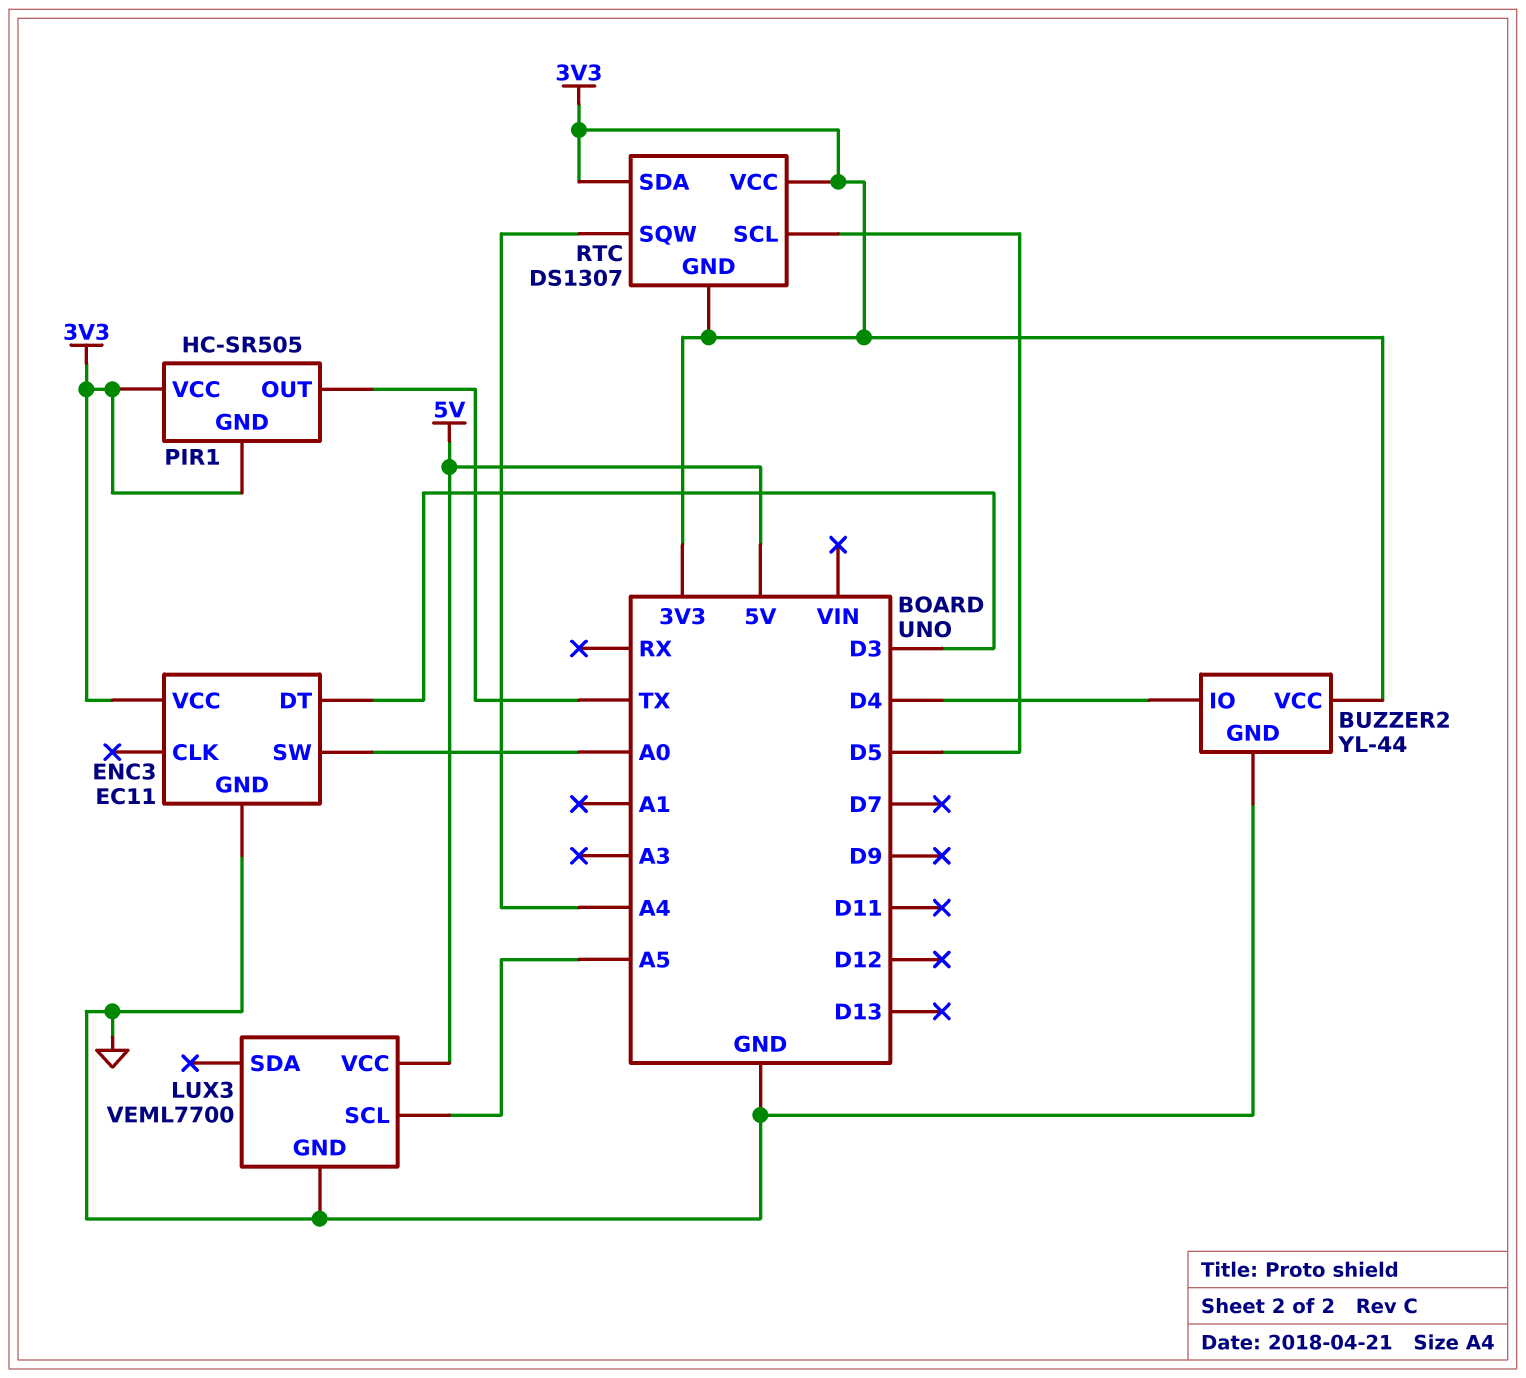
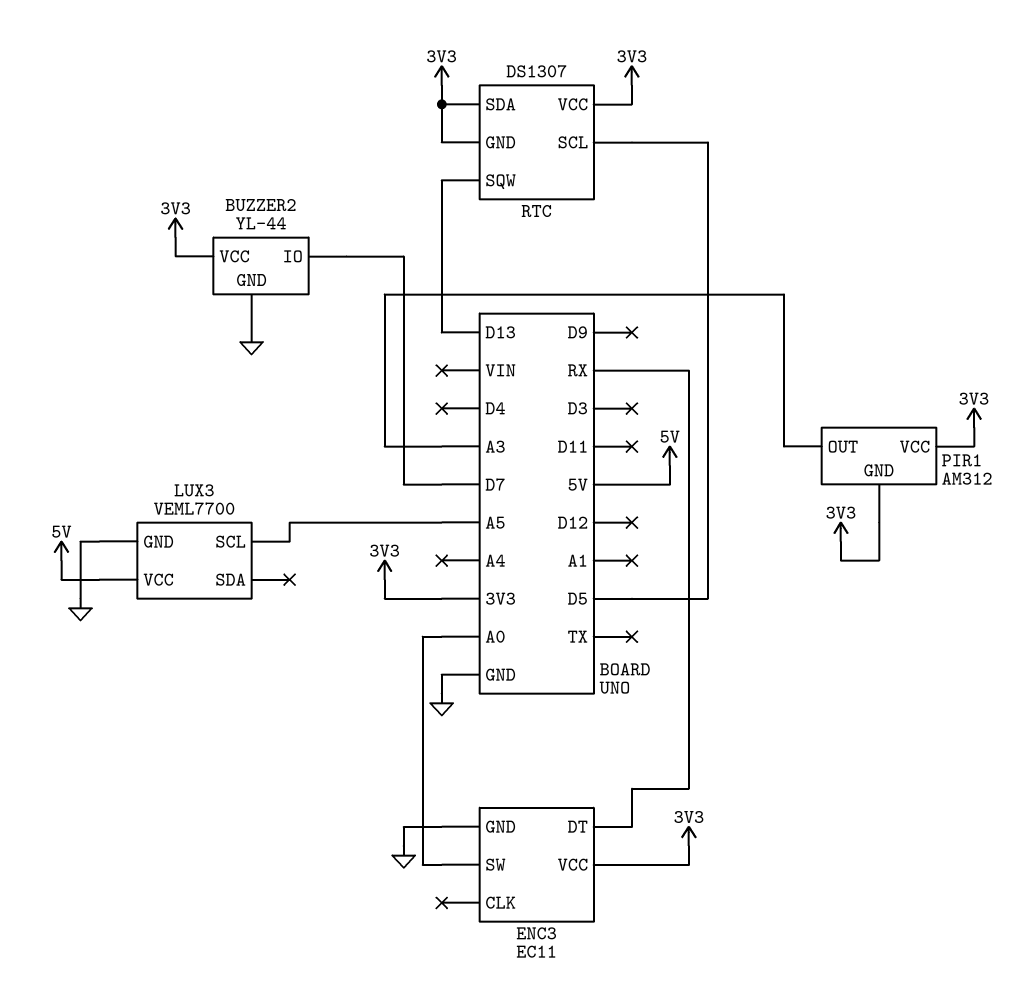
BUZZER2 pin IO: D4 -> D7
ENC3 pin DT: D3 -> RX
PIR1: HC-SR505 -> AM312
PIR1 pin OUT: TX -> A3
RTC pin SQW: A4 -> D13

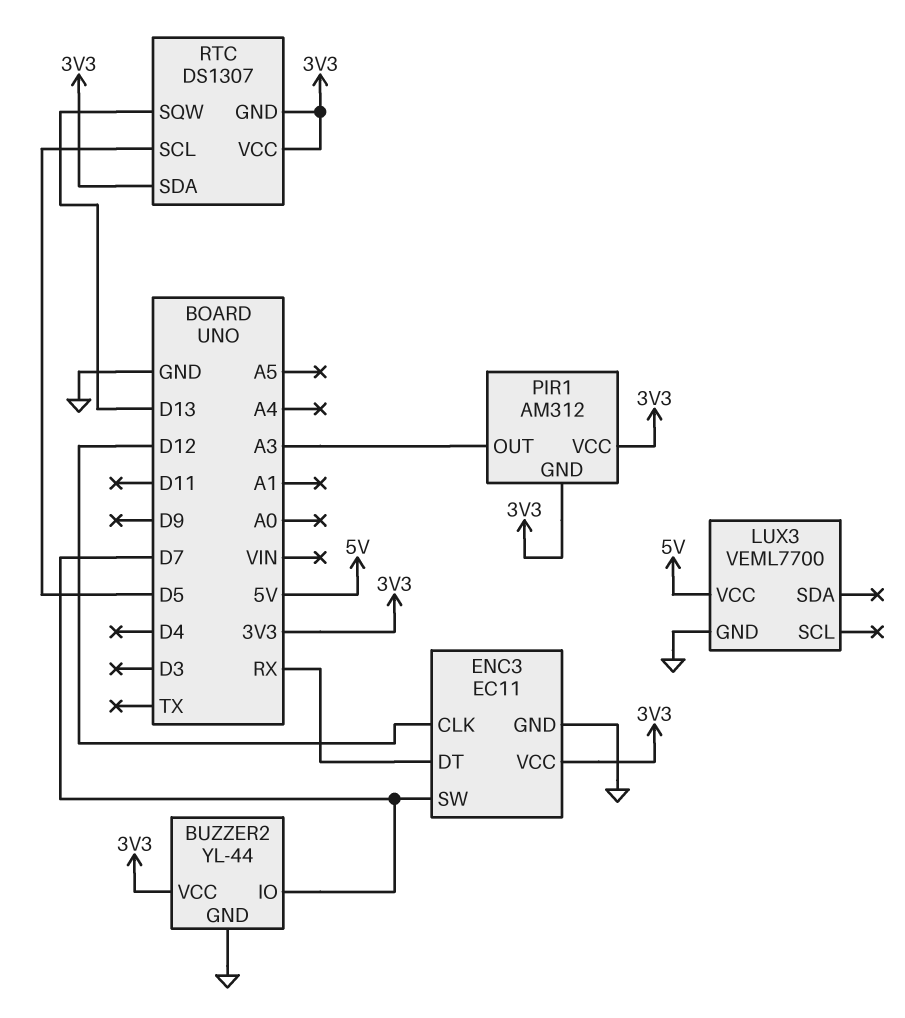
ENC3 pin CLK: none -> D12
ENC3 pin SW: A0 -> D7
LUX3 pin SCL: A5 -> none

